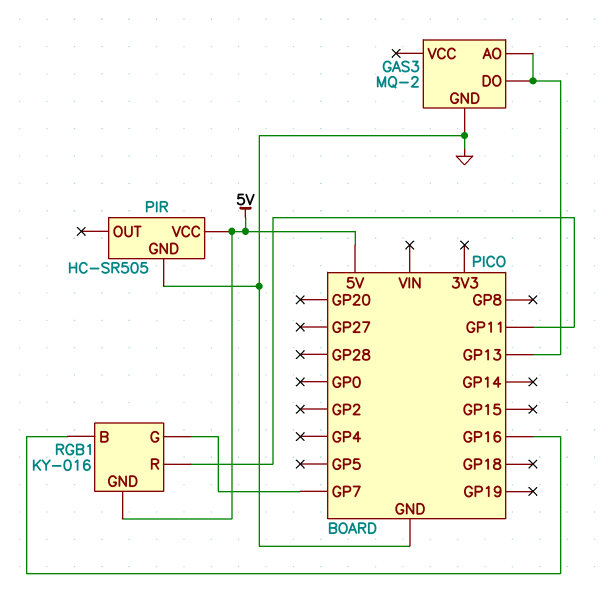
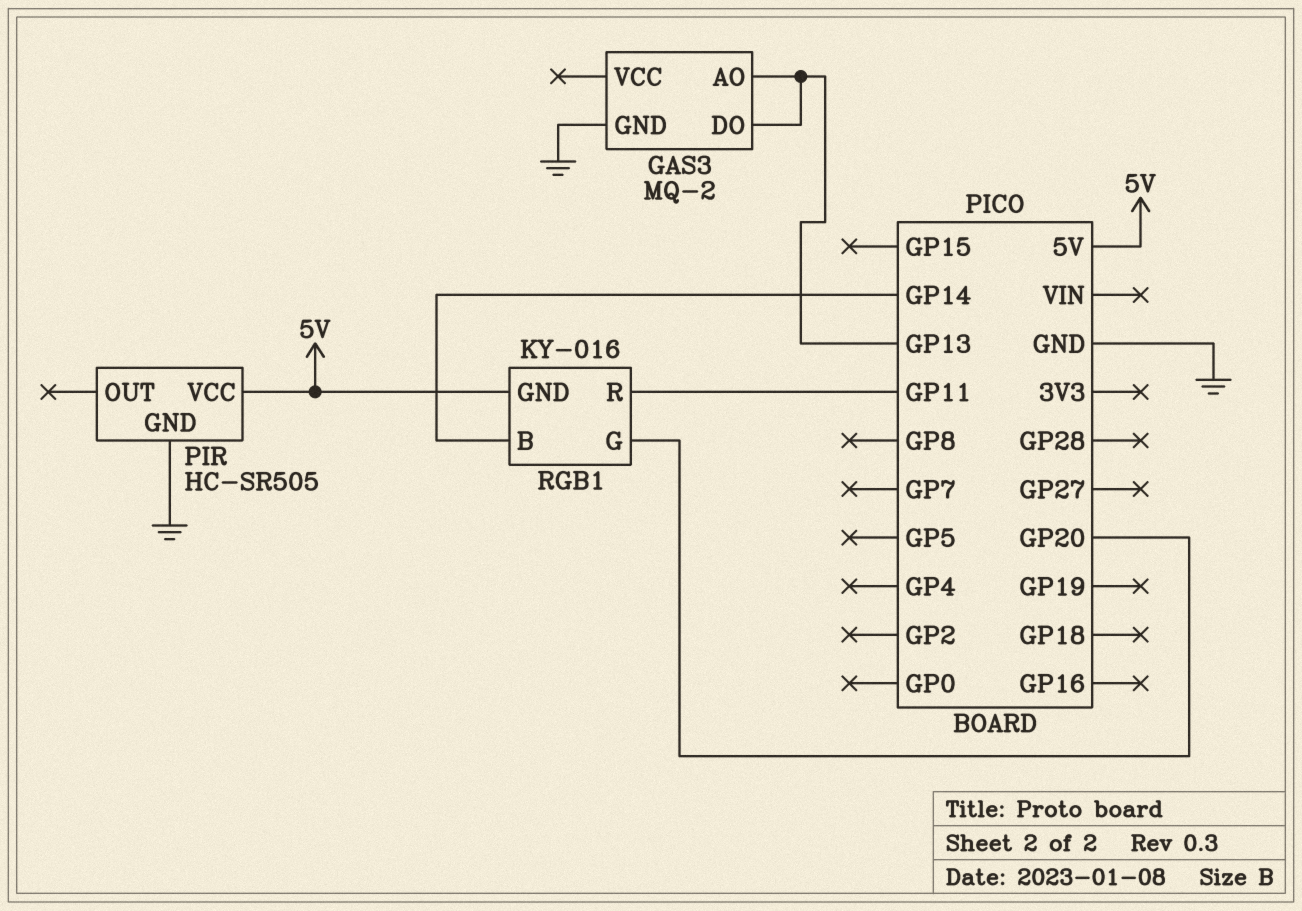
RGB1 pin B: GP16 -> GP14
RGB1 pin G: GP7 -> GP20

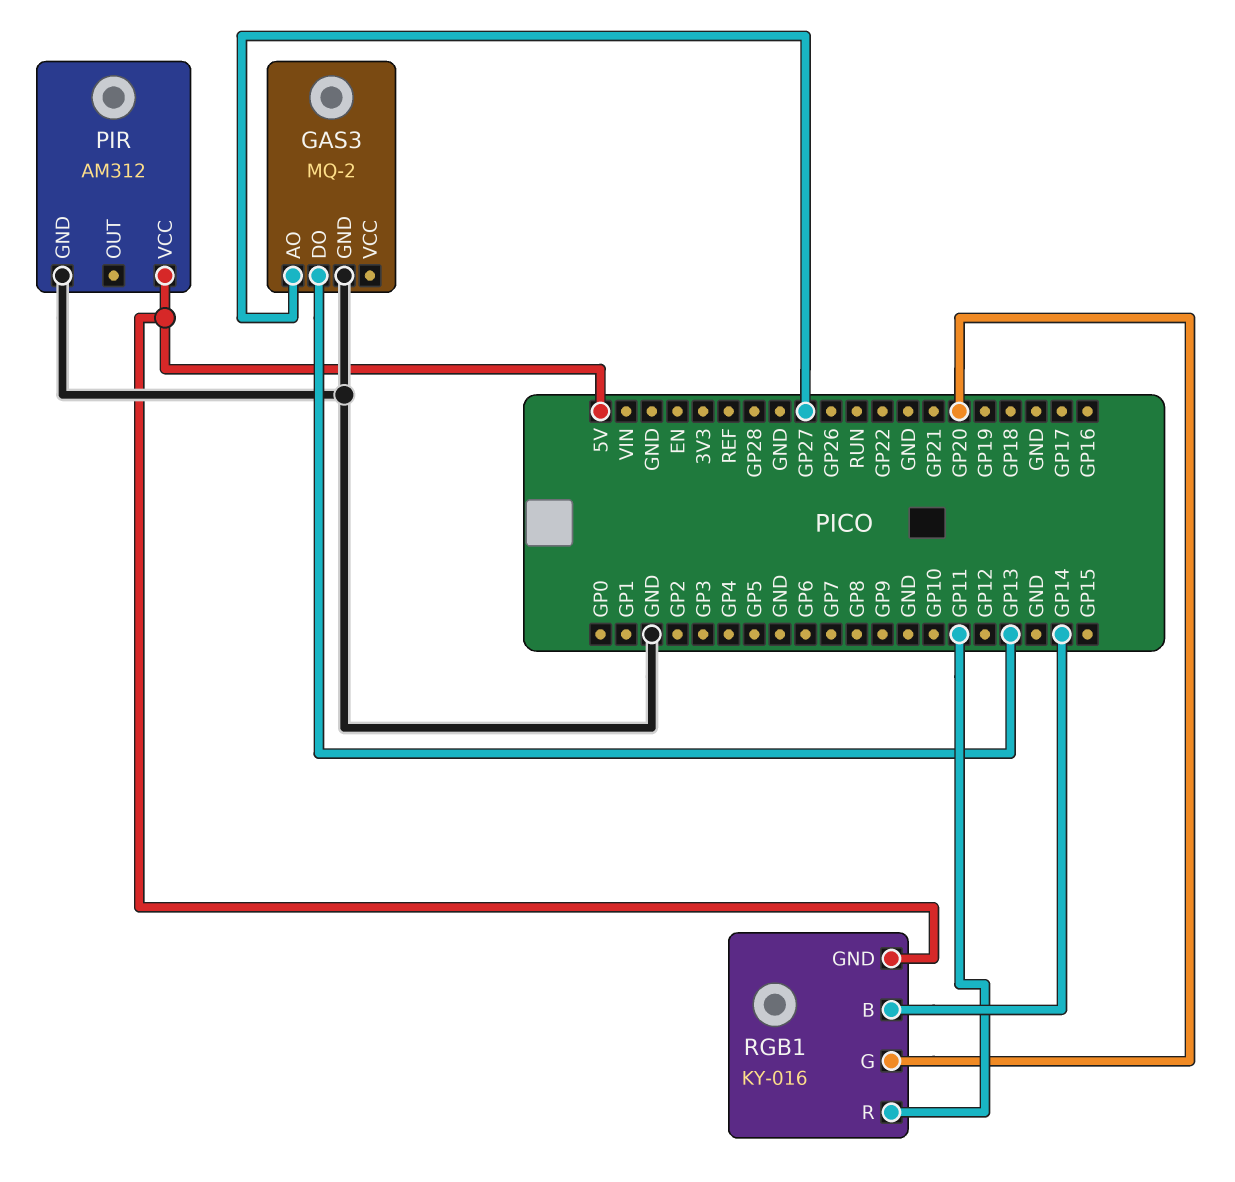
GAS3 pin AO: GP13 -> GP27
PIR: HC-SR505 -> AM312

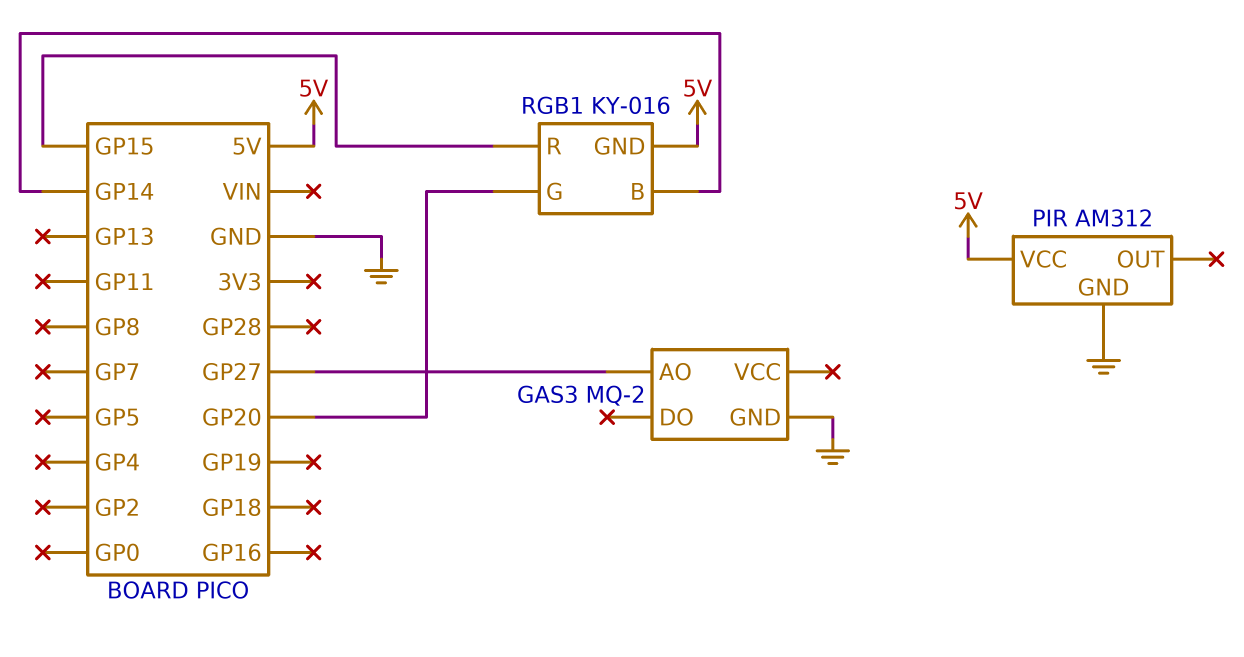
GAS3 pin DO: GP13 -> none
RGB1 pin R: GP11 -> GP15

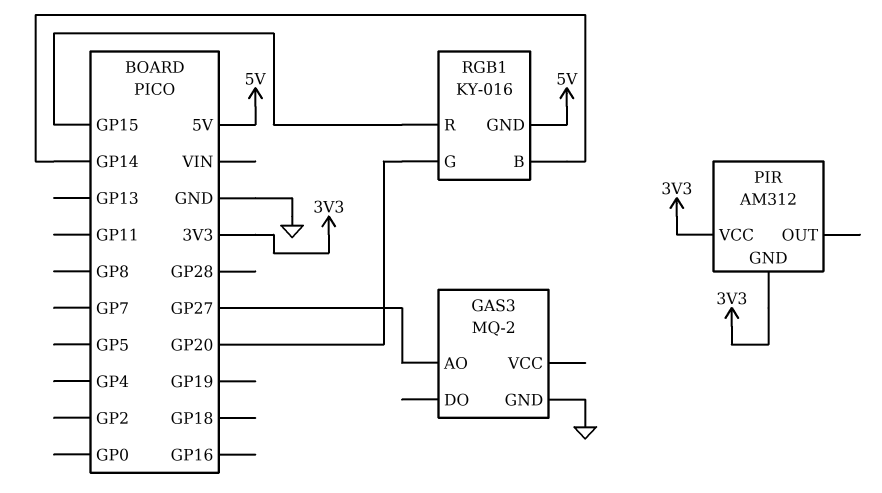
PIR pin GND: GND -> 3V3
PIR pin VCC: 5V -> 3V3

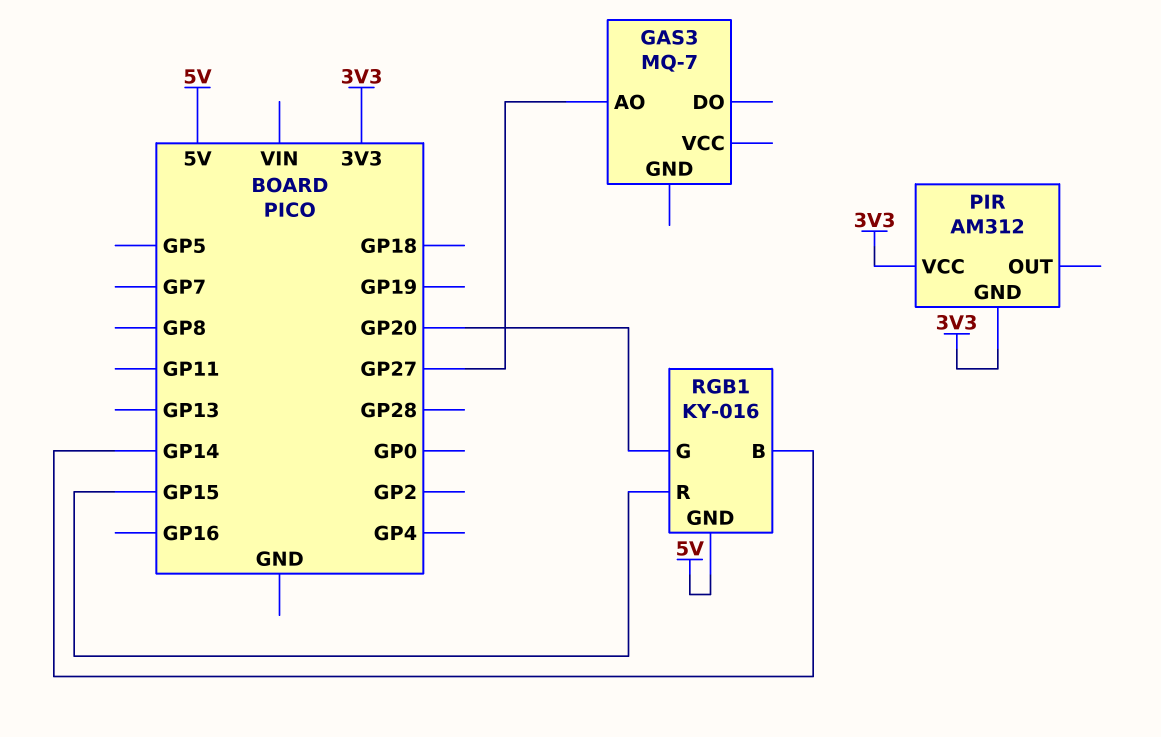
GAS3: MQ-2 -> MQ-7
GAS3 pin GND: GND -> none

